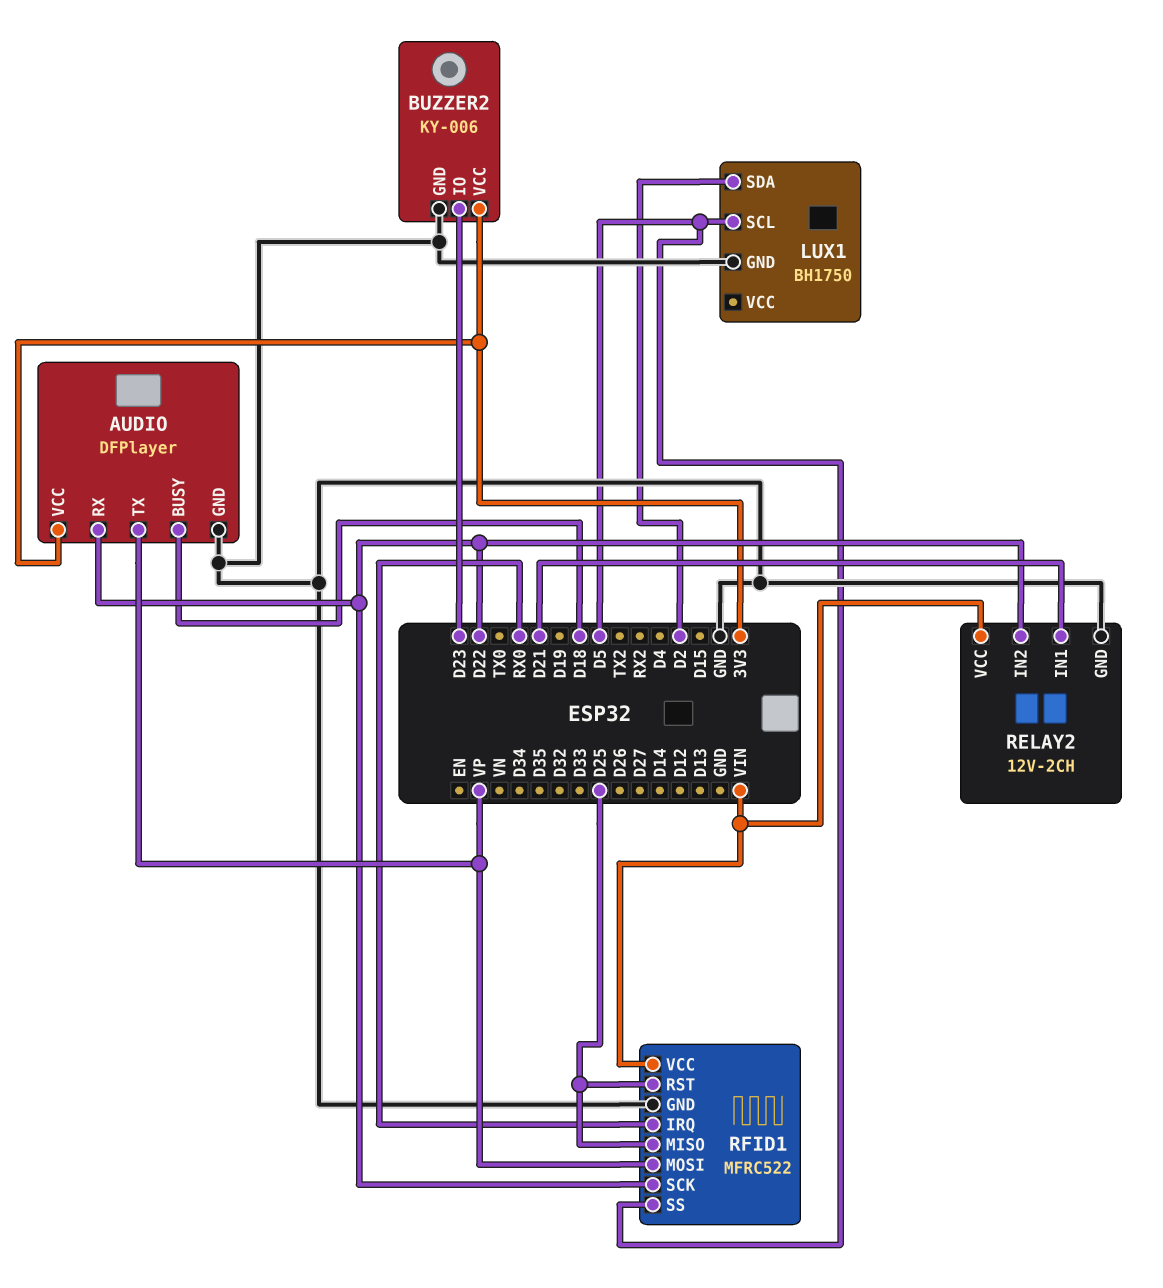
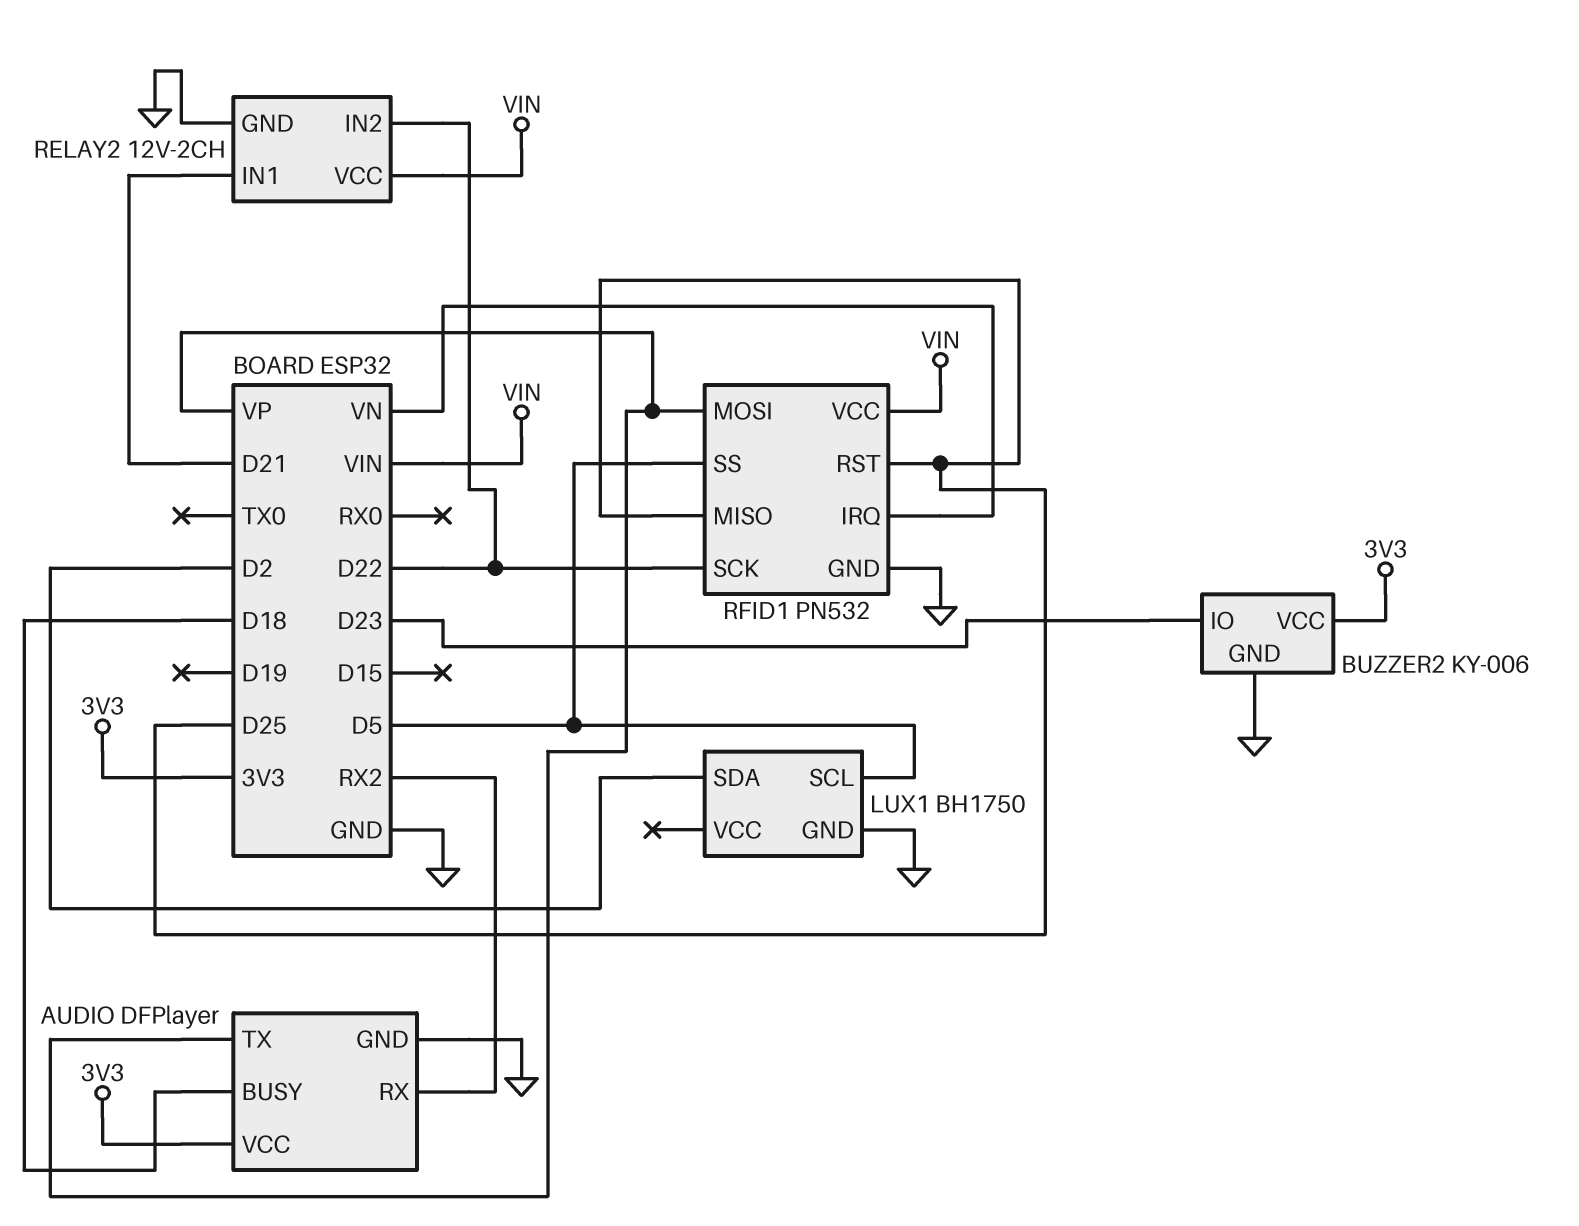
AUDIO pin RX: D22 -> RX2
RFID1: MFRC522 -> PN532
RFID1 pin IRQ: RX0 -> VN

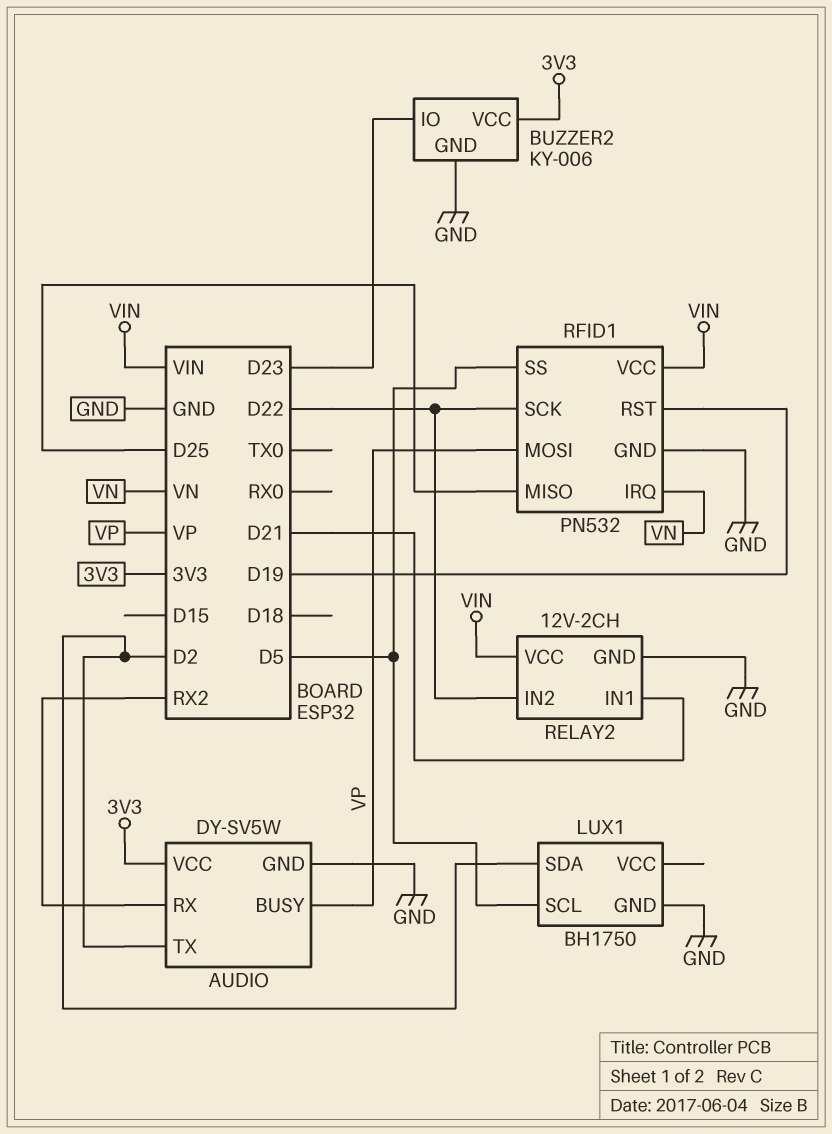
AUDIO: DFPlayer -> DY-SV5W
AUDIO pin BUSY: D18 -> VP
AUDIO pin TX: VP -> D2
RFID1 pin RST: D25 -> D19

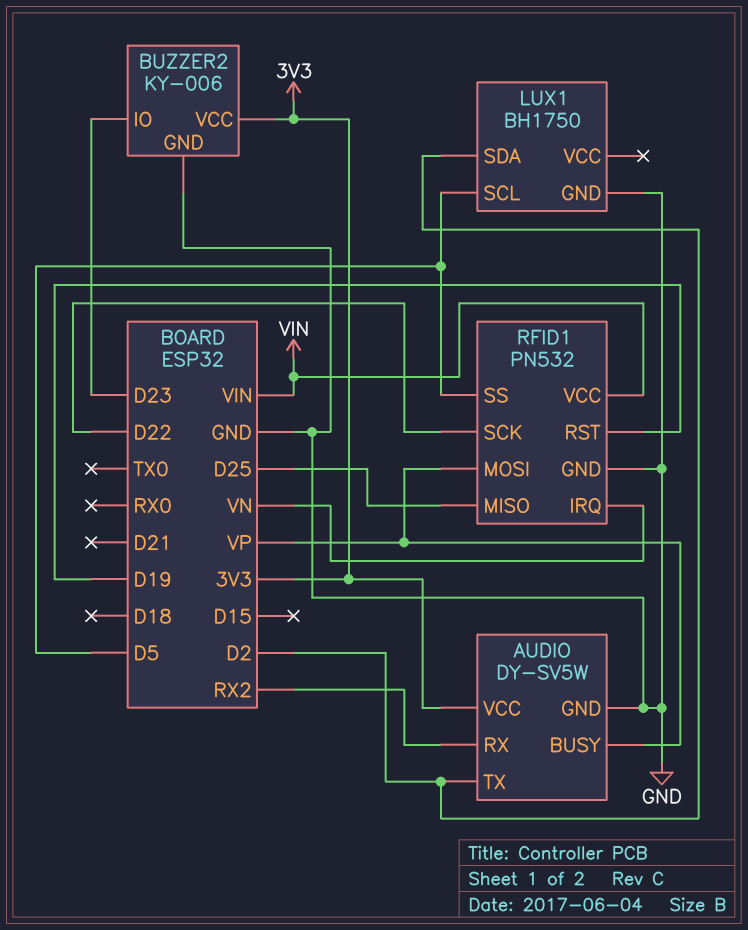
RELAY2: 12V-2CH -> none
RELAY2 pin GND: GND -> none
RELAY2 pin IN1: D21 -> none
RELAY2 pin IN2: D22 -> none
RELAY2 pin VCC: VIN -> none

